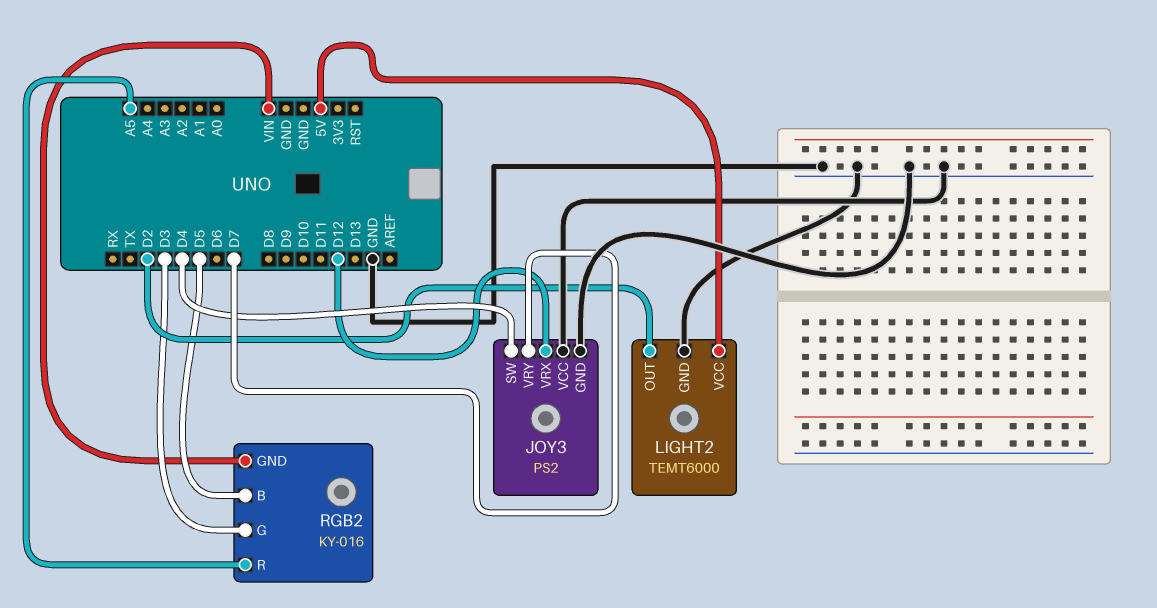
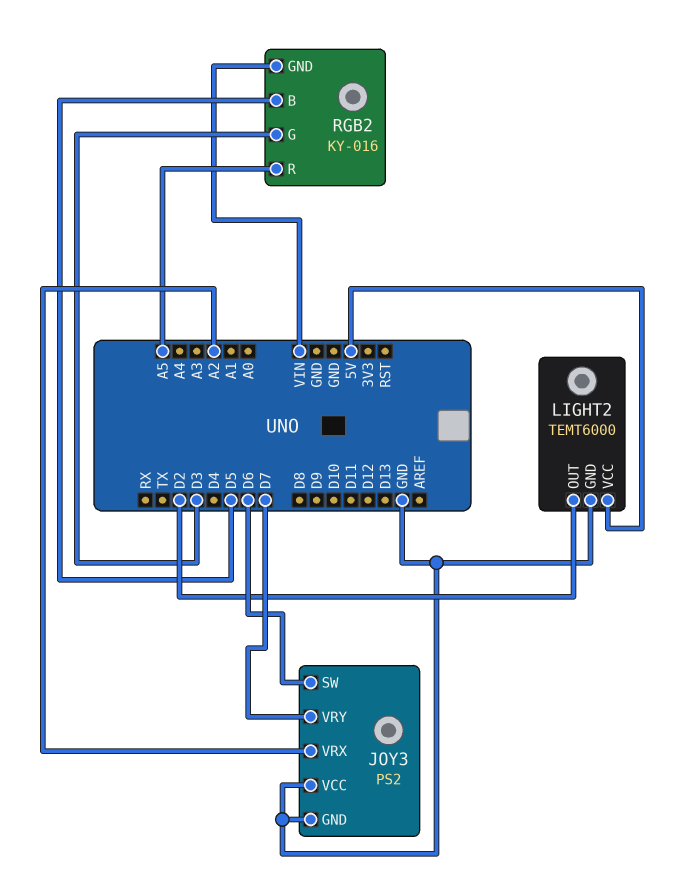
JOY3 pin SW: D4 -> D6
JOY3 pin VRX: D12 -> A2

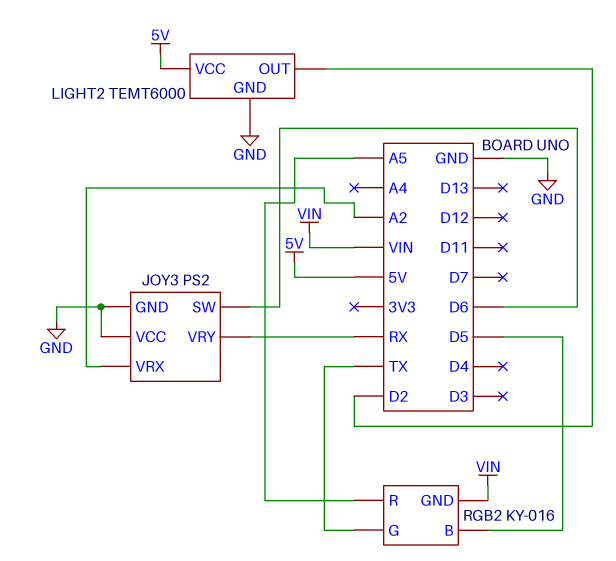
JOY3 pin VRY: D7 -> RX
RGB2 pin G: D3 -> TX

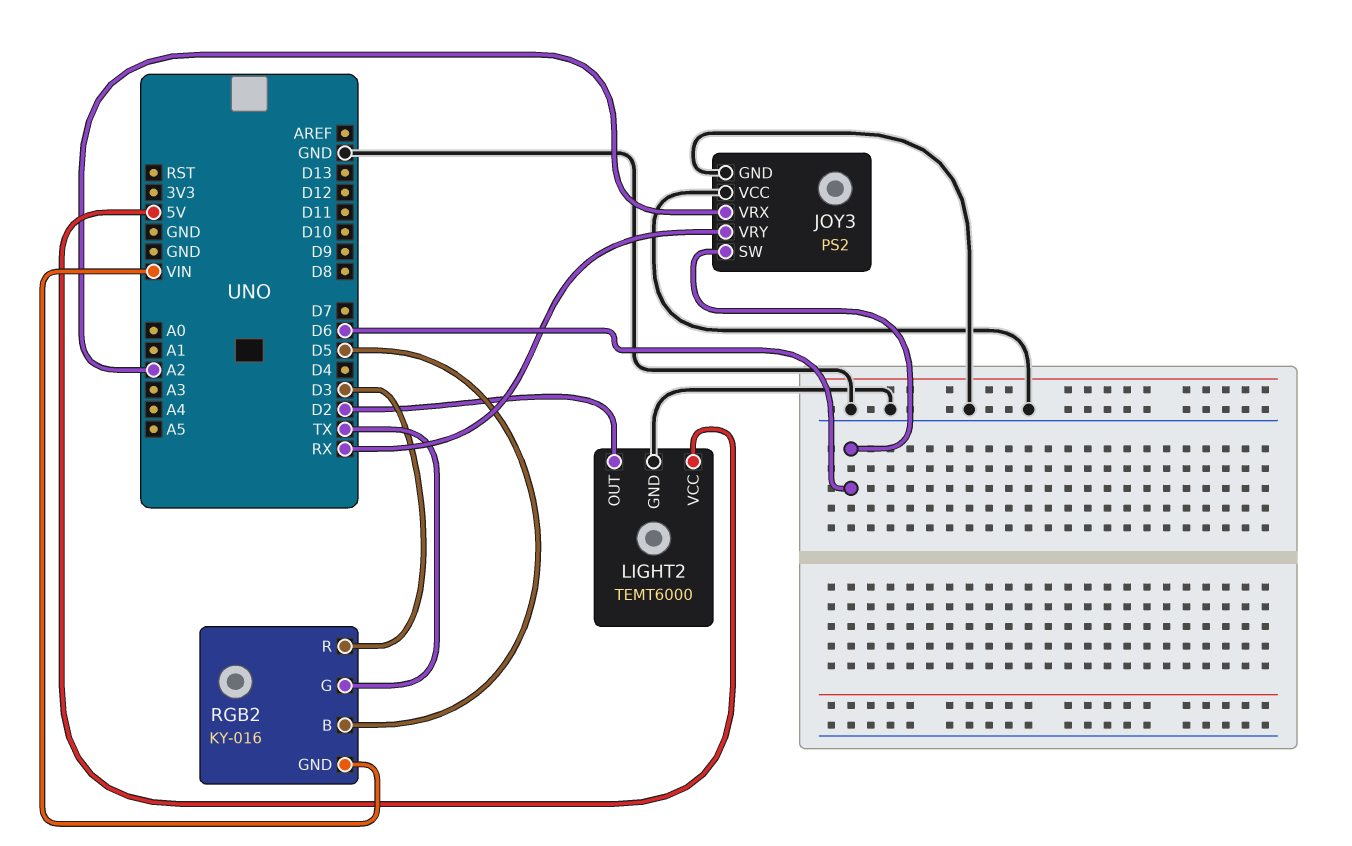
RGB2 pin R: A5 -> D3

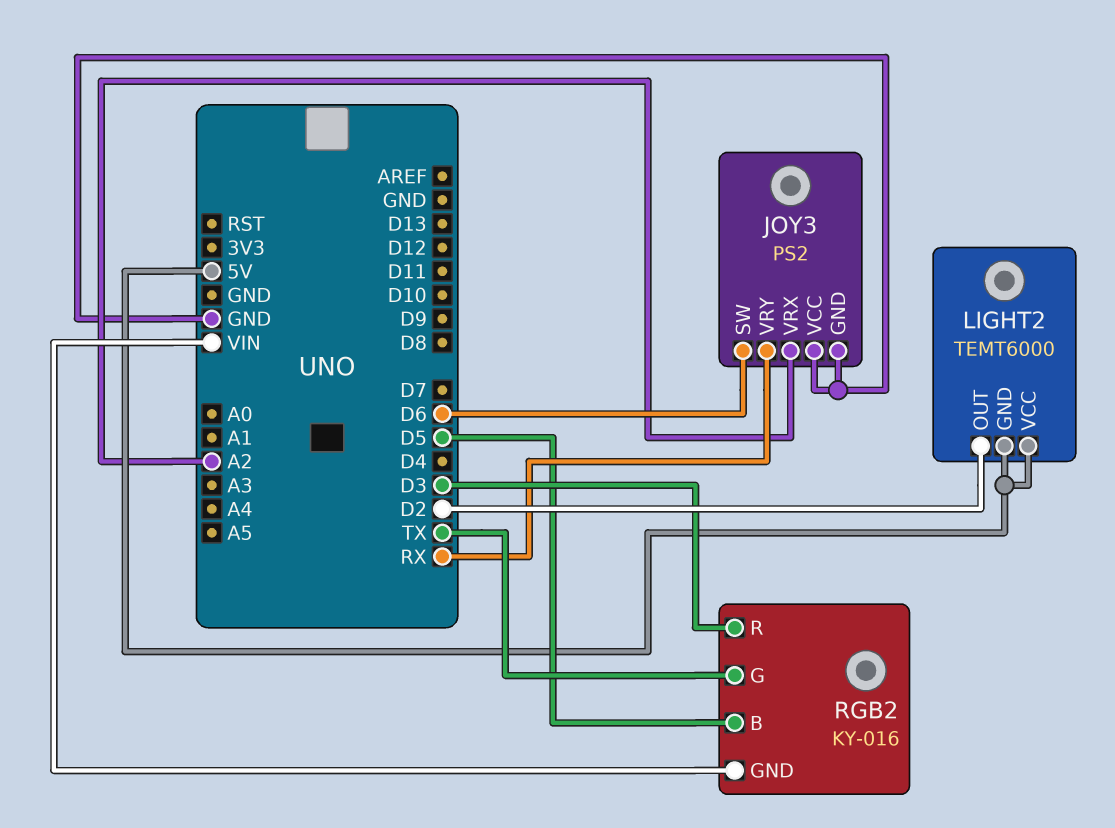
LIGHT2 pin GND: GND -> 5V

